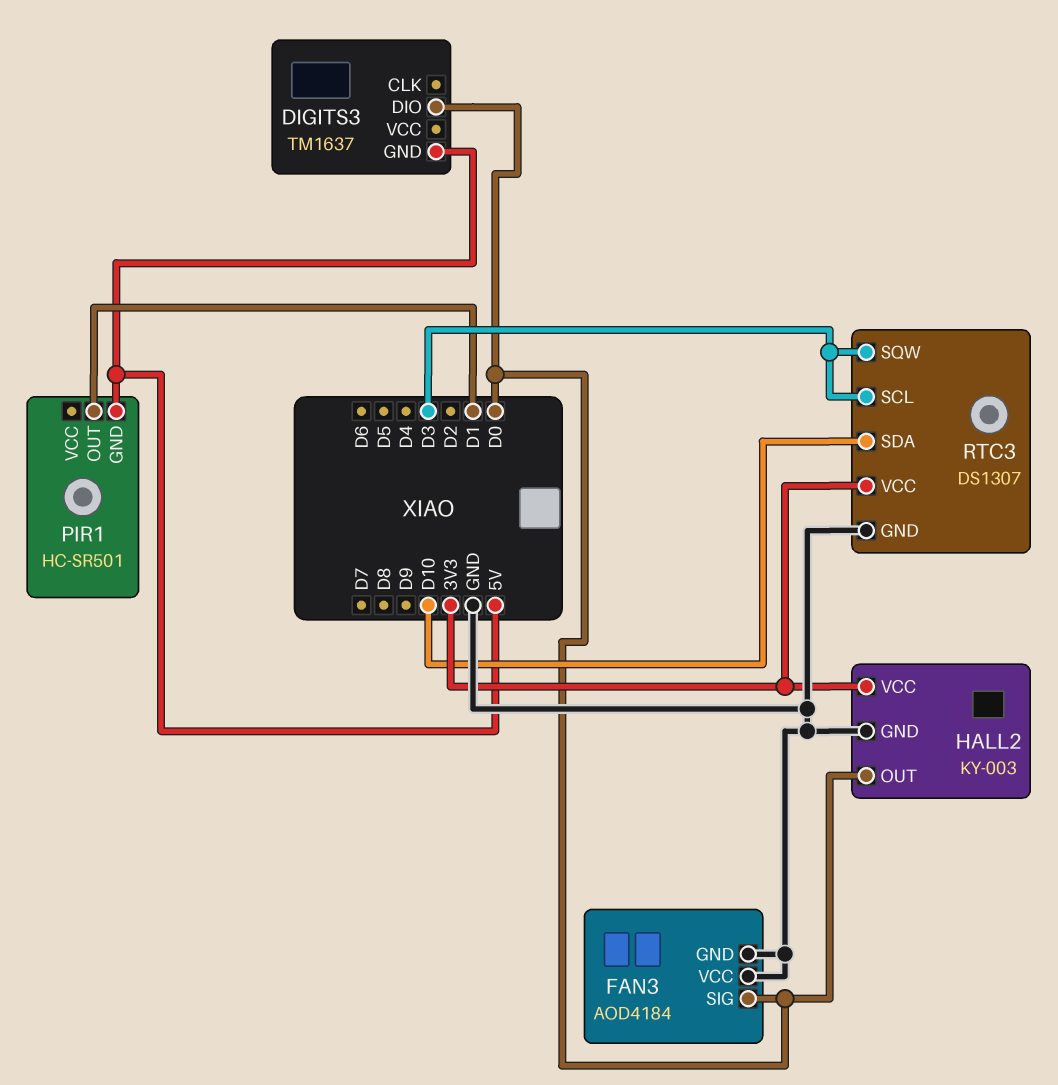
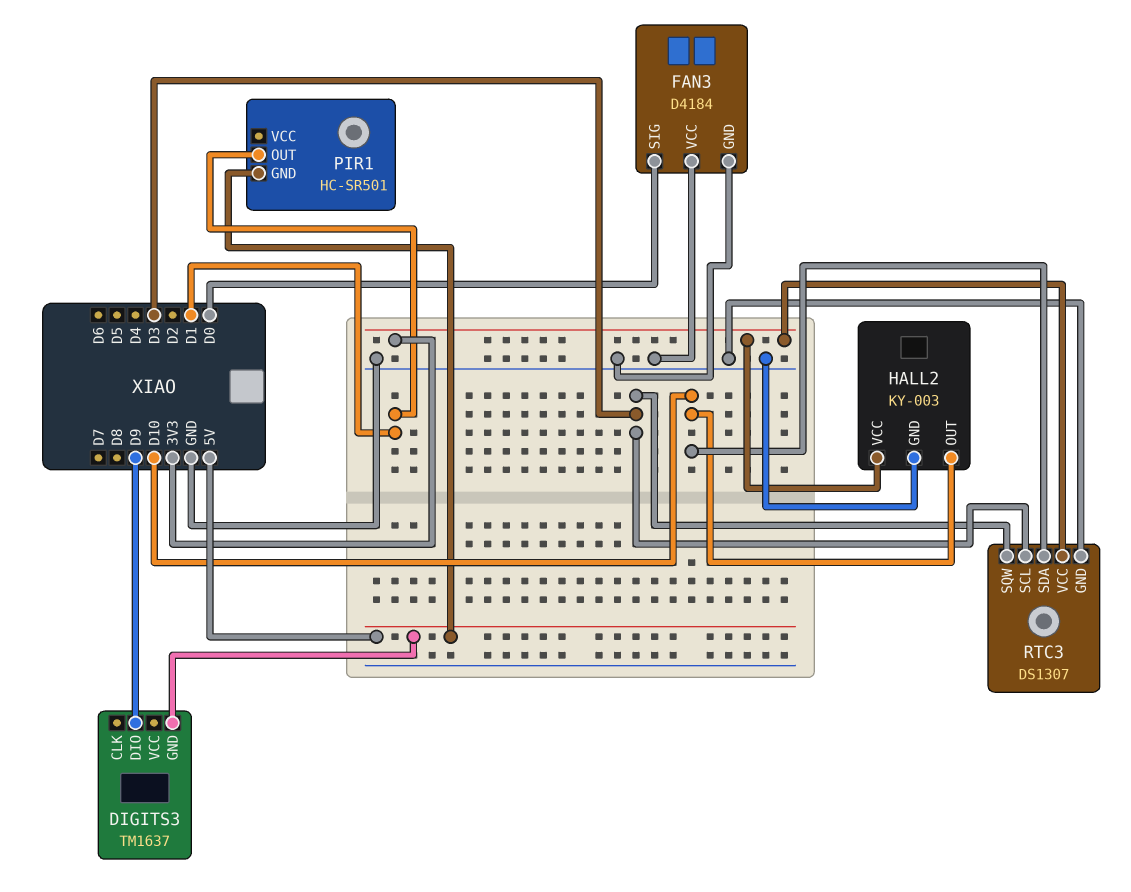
DIGITS3 pin DIO: D0 -> D9
FAN3: AOD4184 -> D4184
HALL2 pin OUT: D0 -> D10

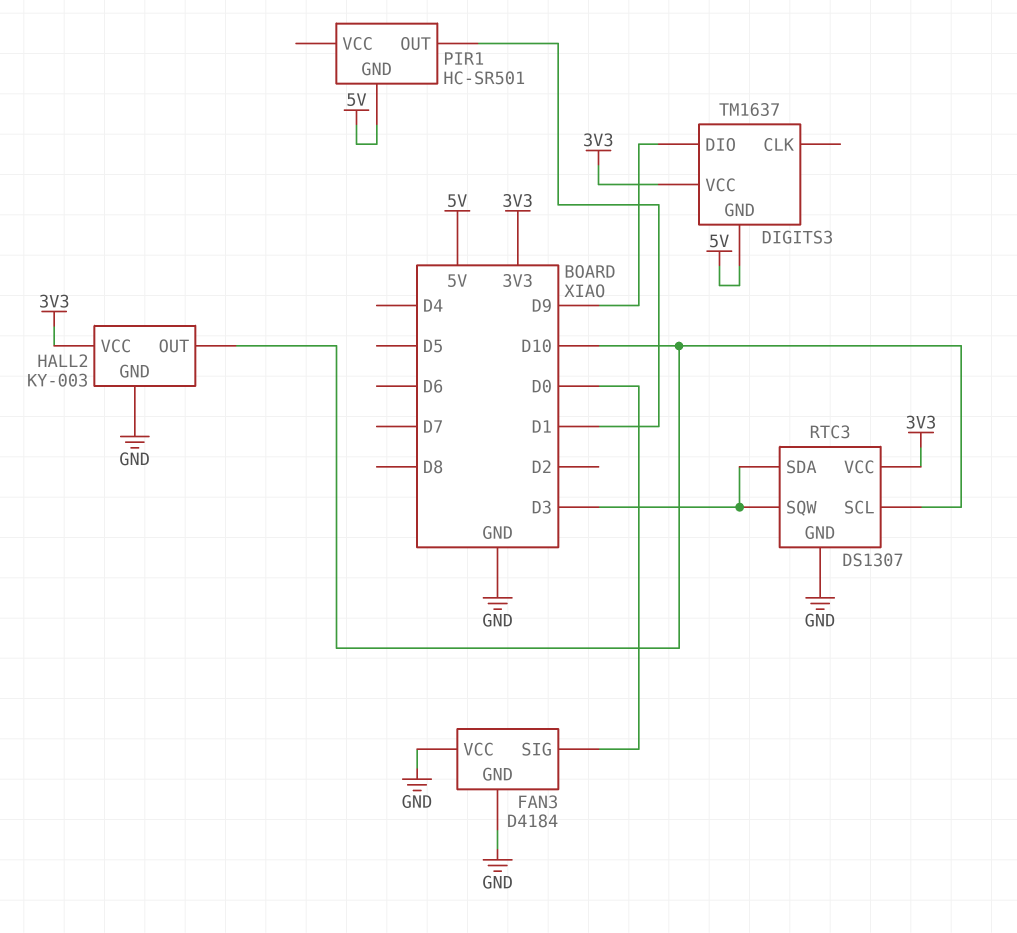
DIGITS3 pin VCC: none -> 3V3
RTC3 pin SCL: D3 -> D10
RTC3 pin SDA: D10 -> D3

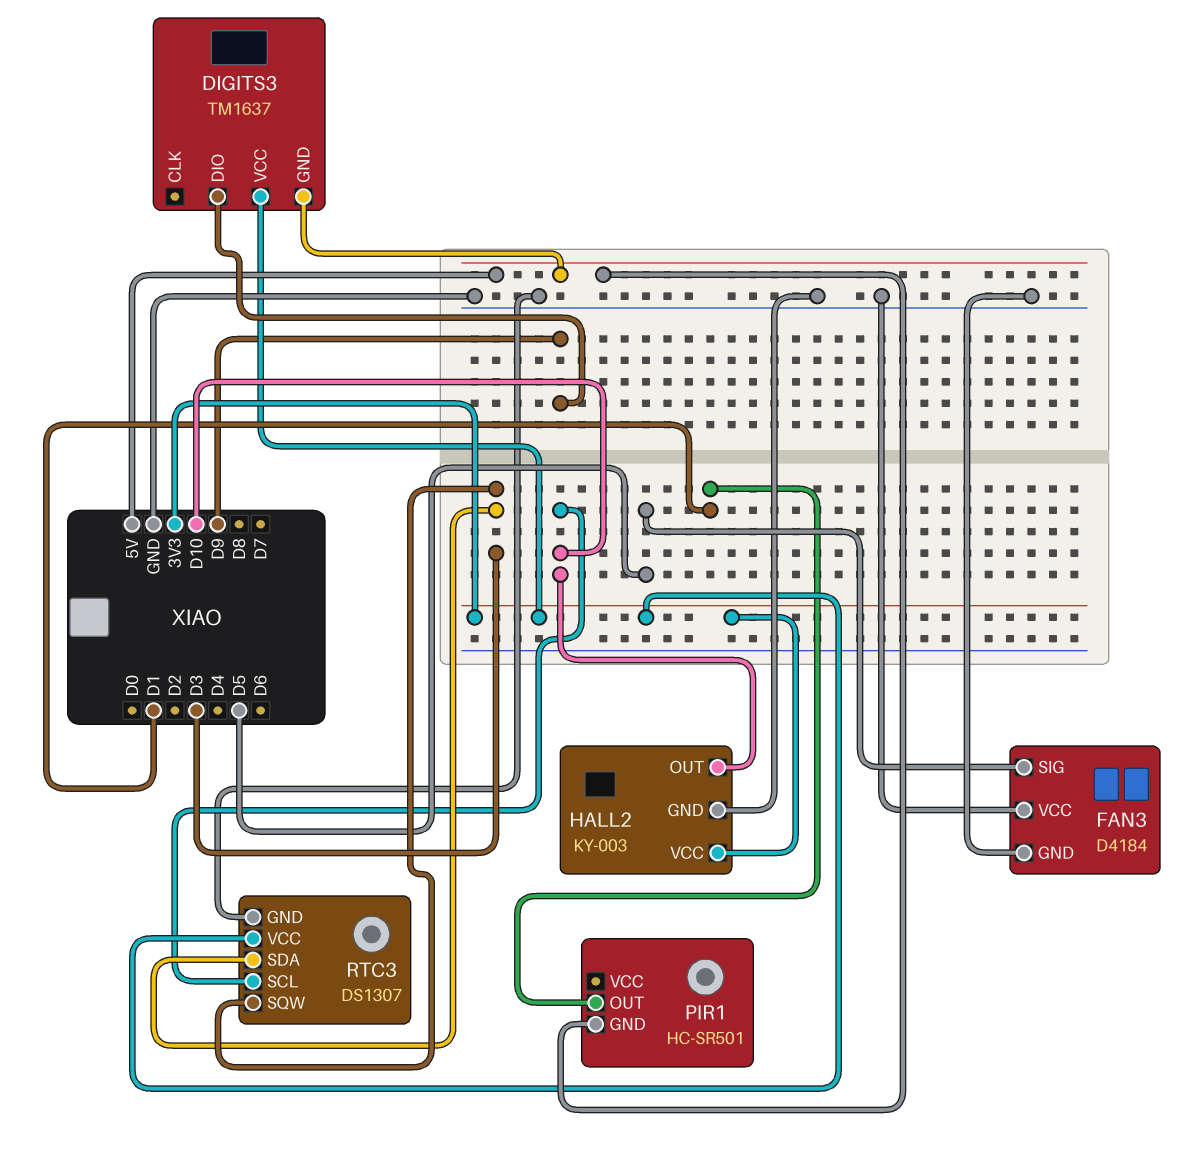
FAN3 pin SIG: D0 -> D5

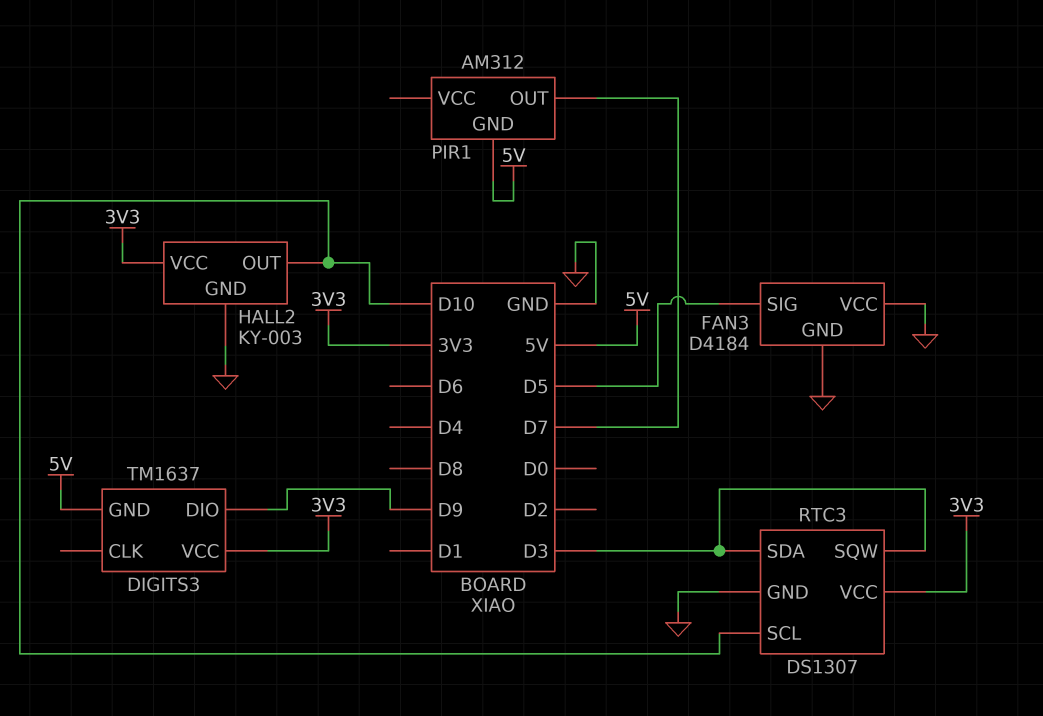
PIR1: HC-SR501 -> AM312
PIR1 pin OUT: D1 -> D7

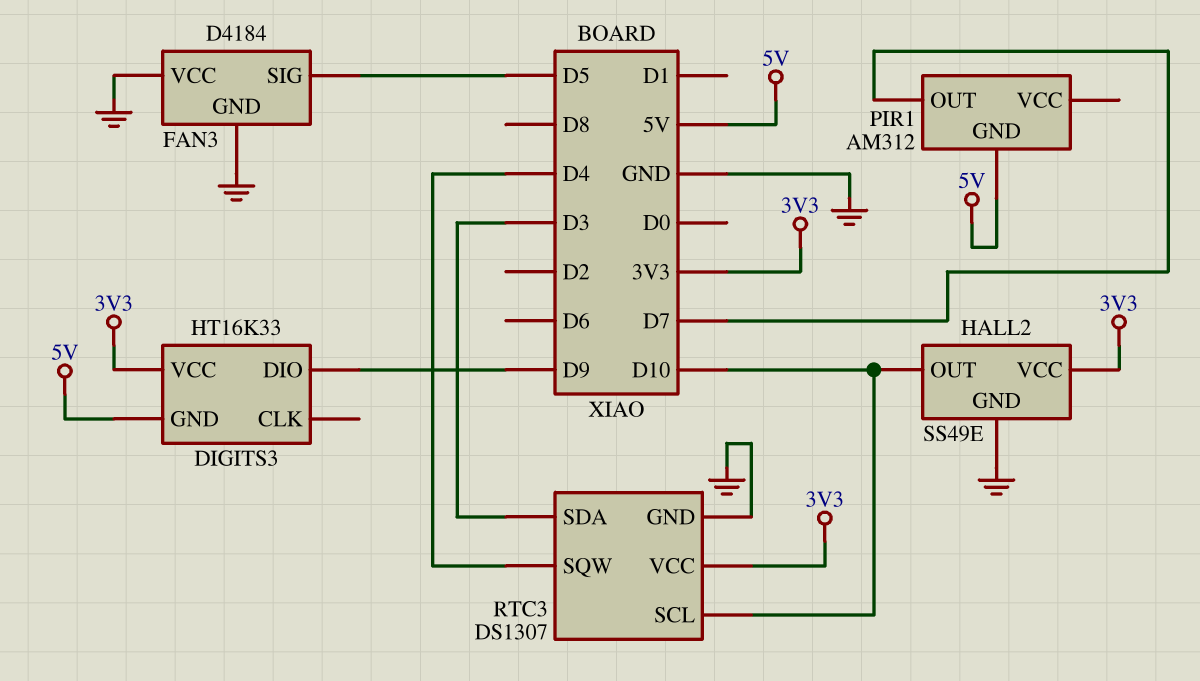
DIGITS3: TM1637 -> HT16K33
HALL2: KY-003 -> SS49E
RTC3 pin SQW: D3 -> D4

